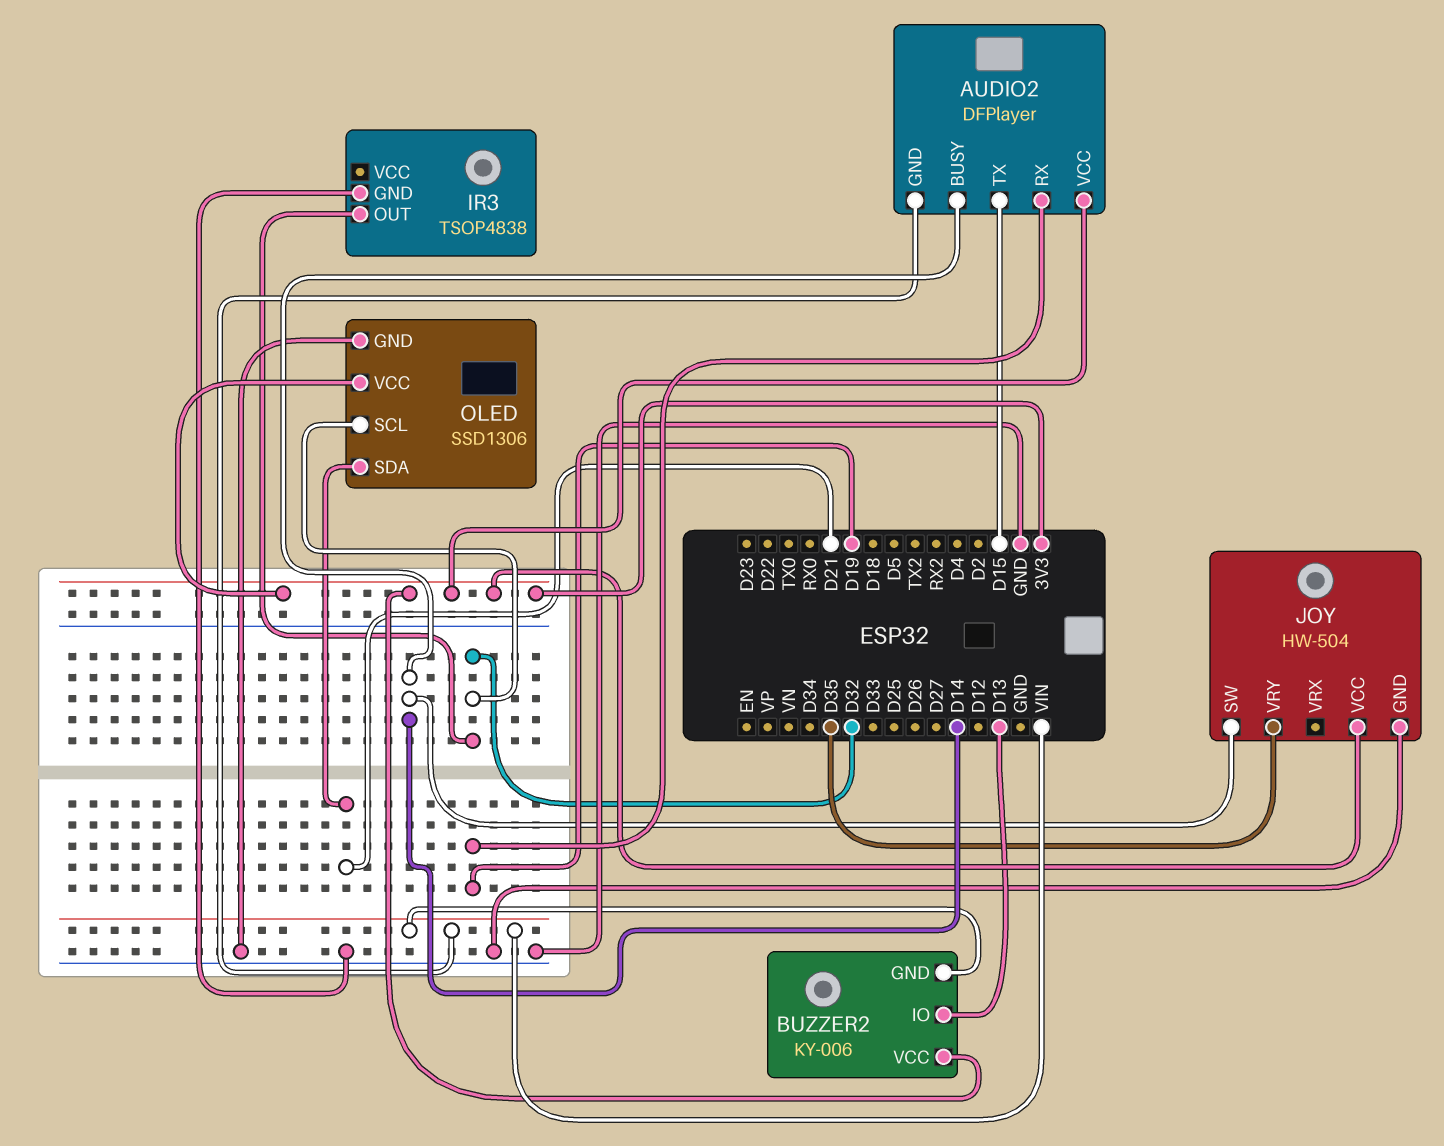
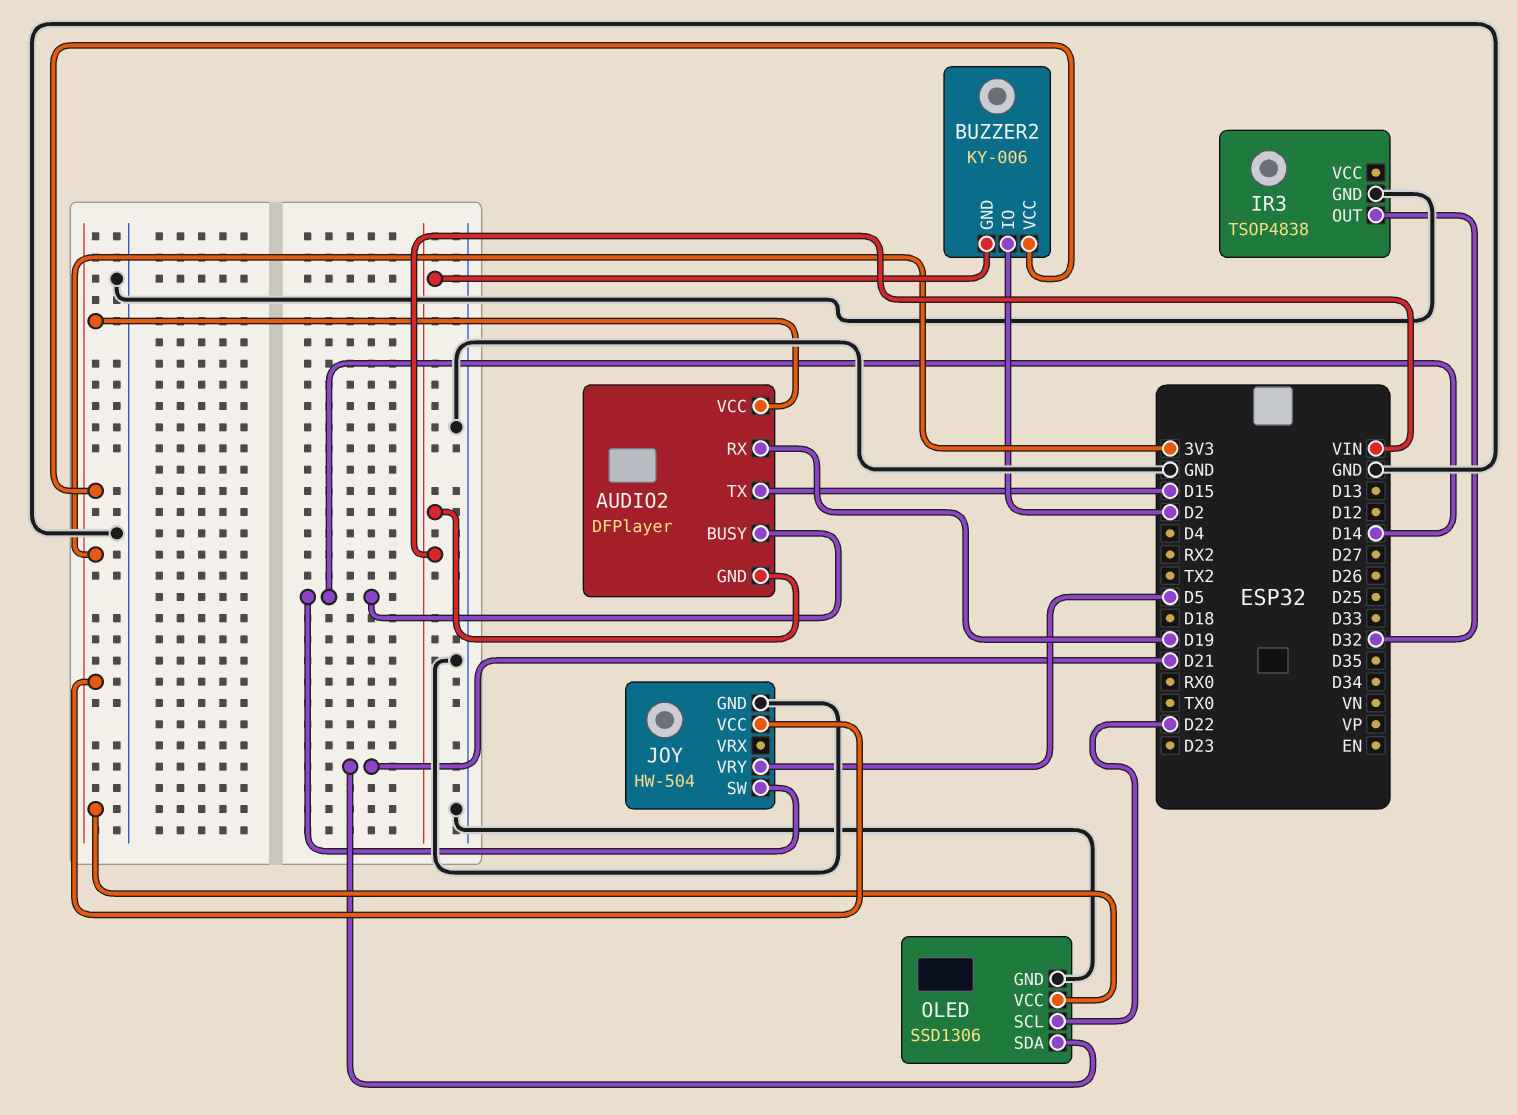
BUZZER2 pin IO: D13 -> D2
JOY pin VRY: D35 -> D5
OLED pin SCL: D32 -> D22

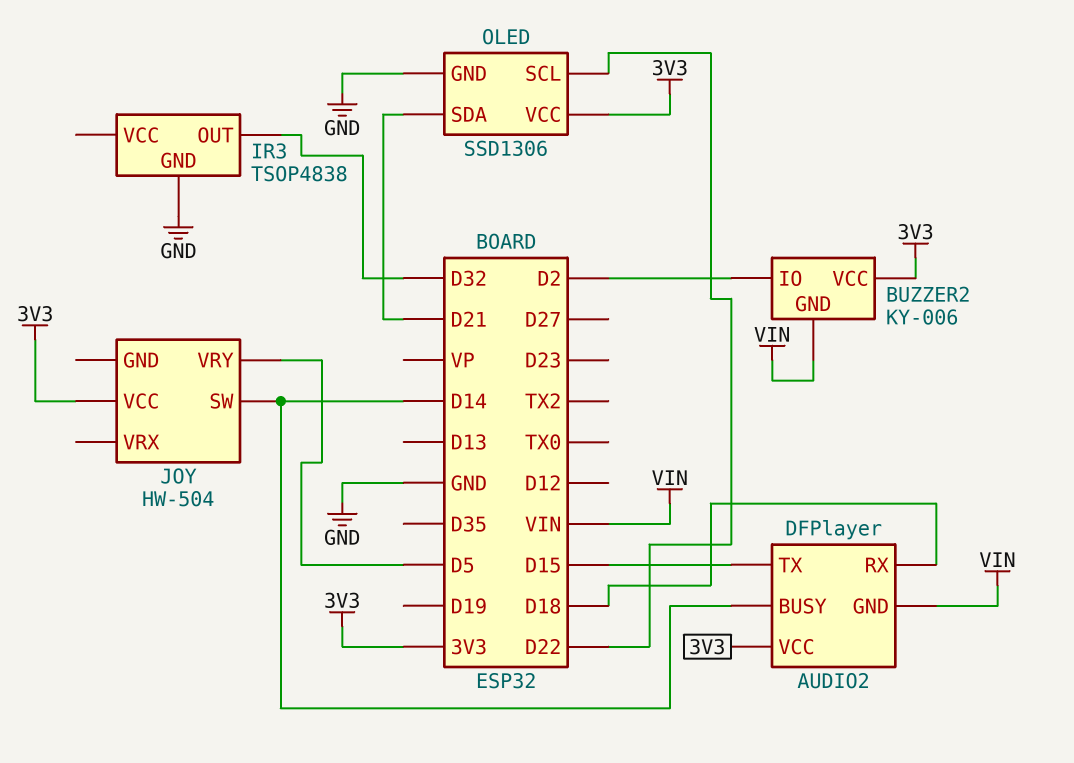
AUDIO2 pin RX: D19 -> D18
JOY pin GND: GND -> none

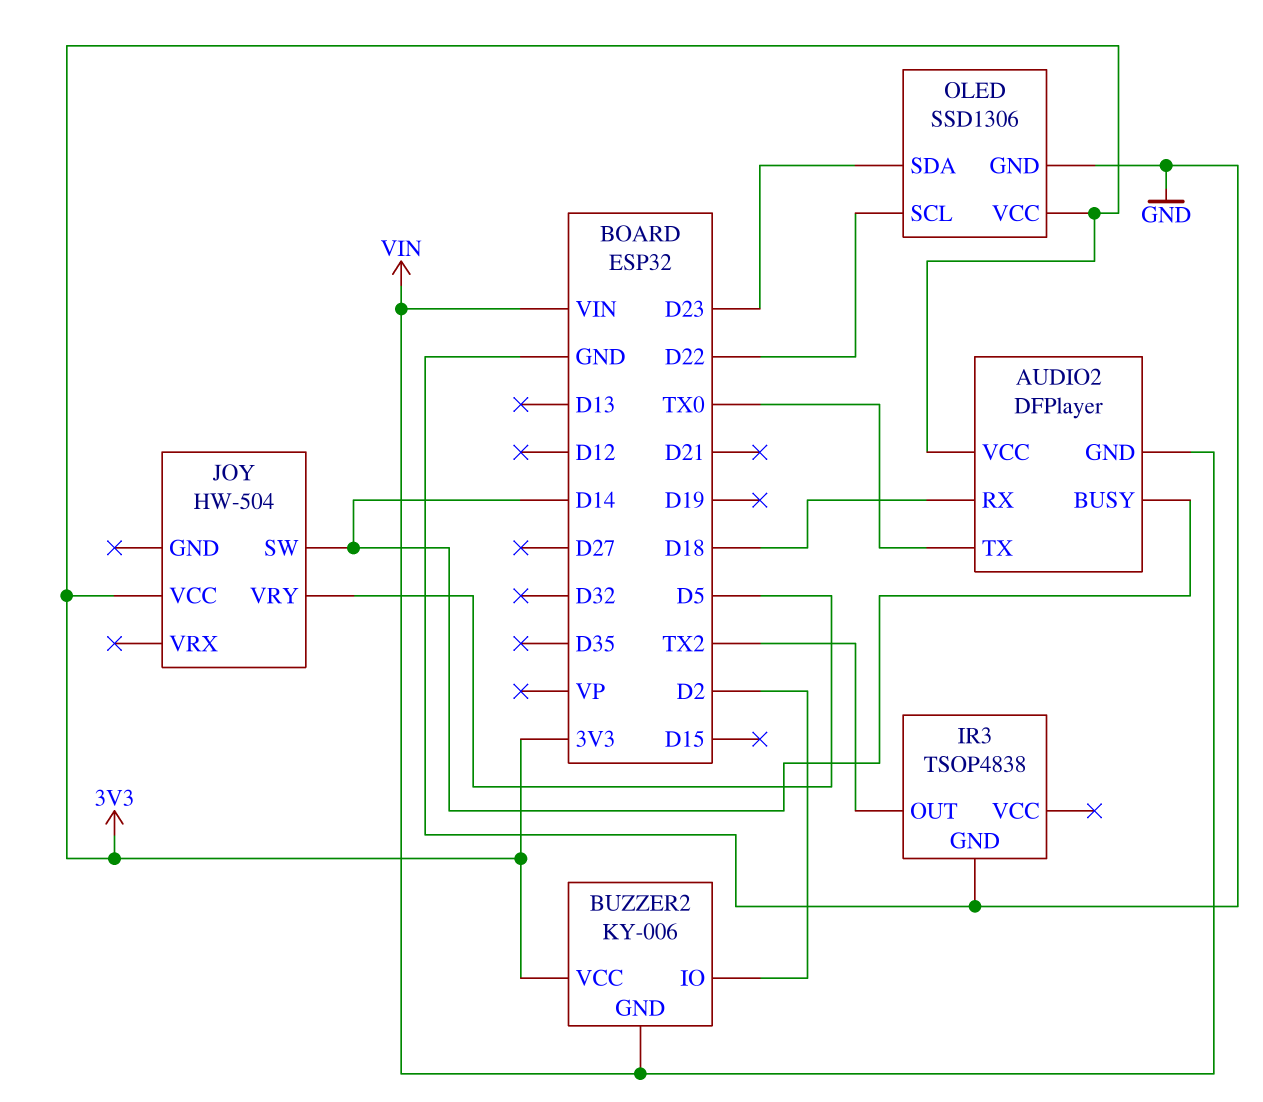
AUDIO2 pin TX: D15 -> TX0
IR3 pin OUT: D32 -> TX2
OLED pin SDA: D21 -> D23

